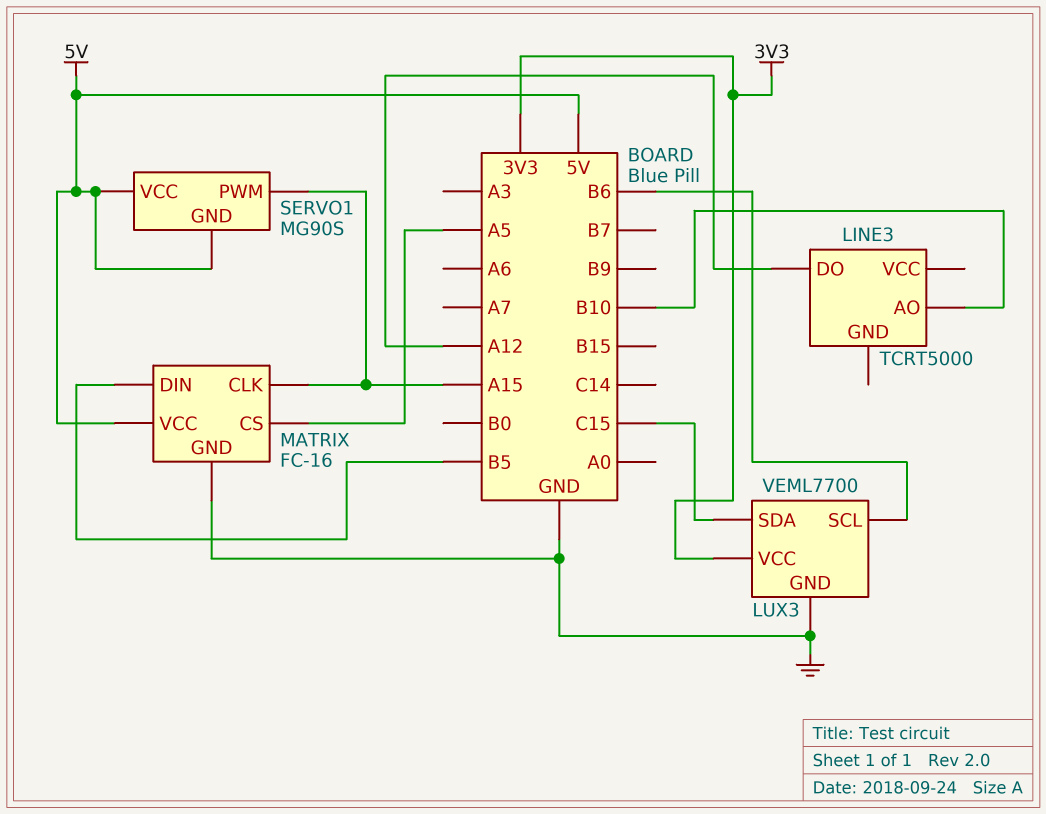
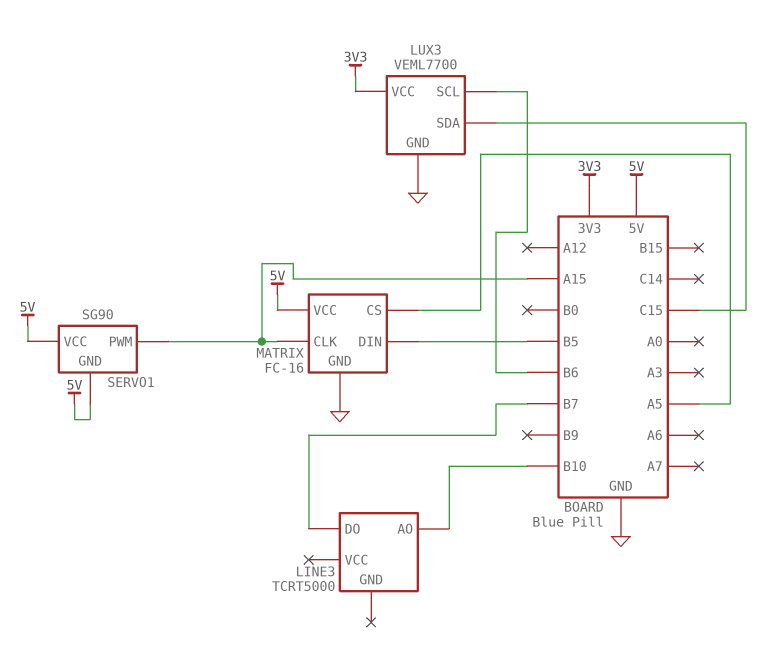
LINE3 pin DO: A12 -> B7
SERVO1: MG90S -> SG90

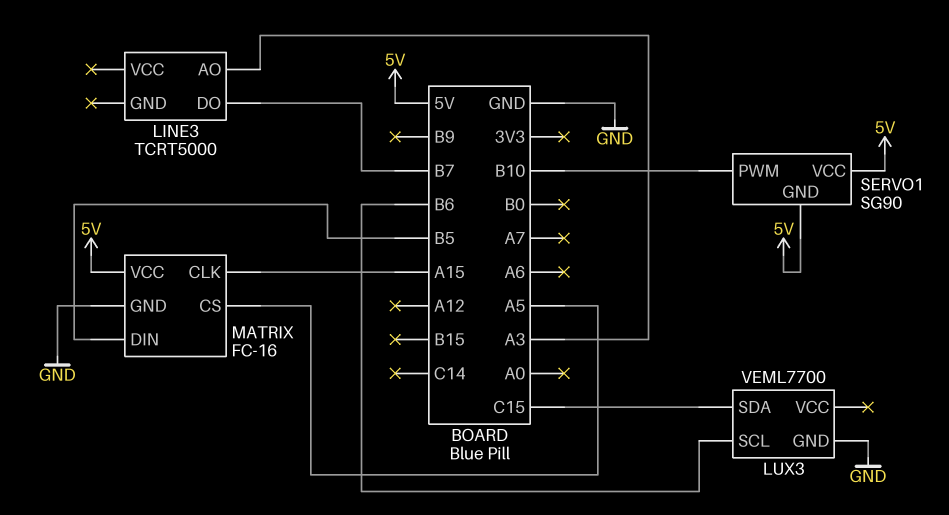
LINE3 pin AO: B10 -> A3
LUX3 pin VCC: 3V3 -> none
SERVO1 pin PWM: A15 -> B10

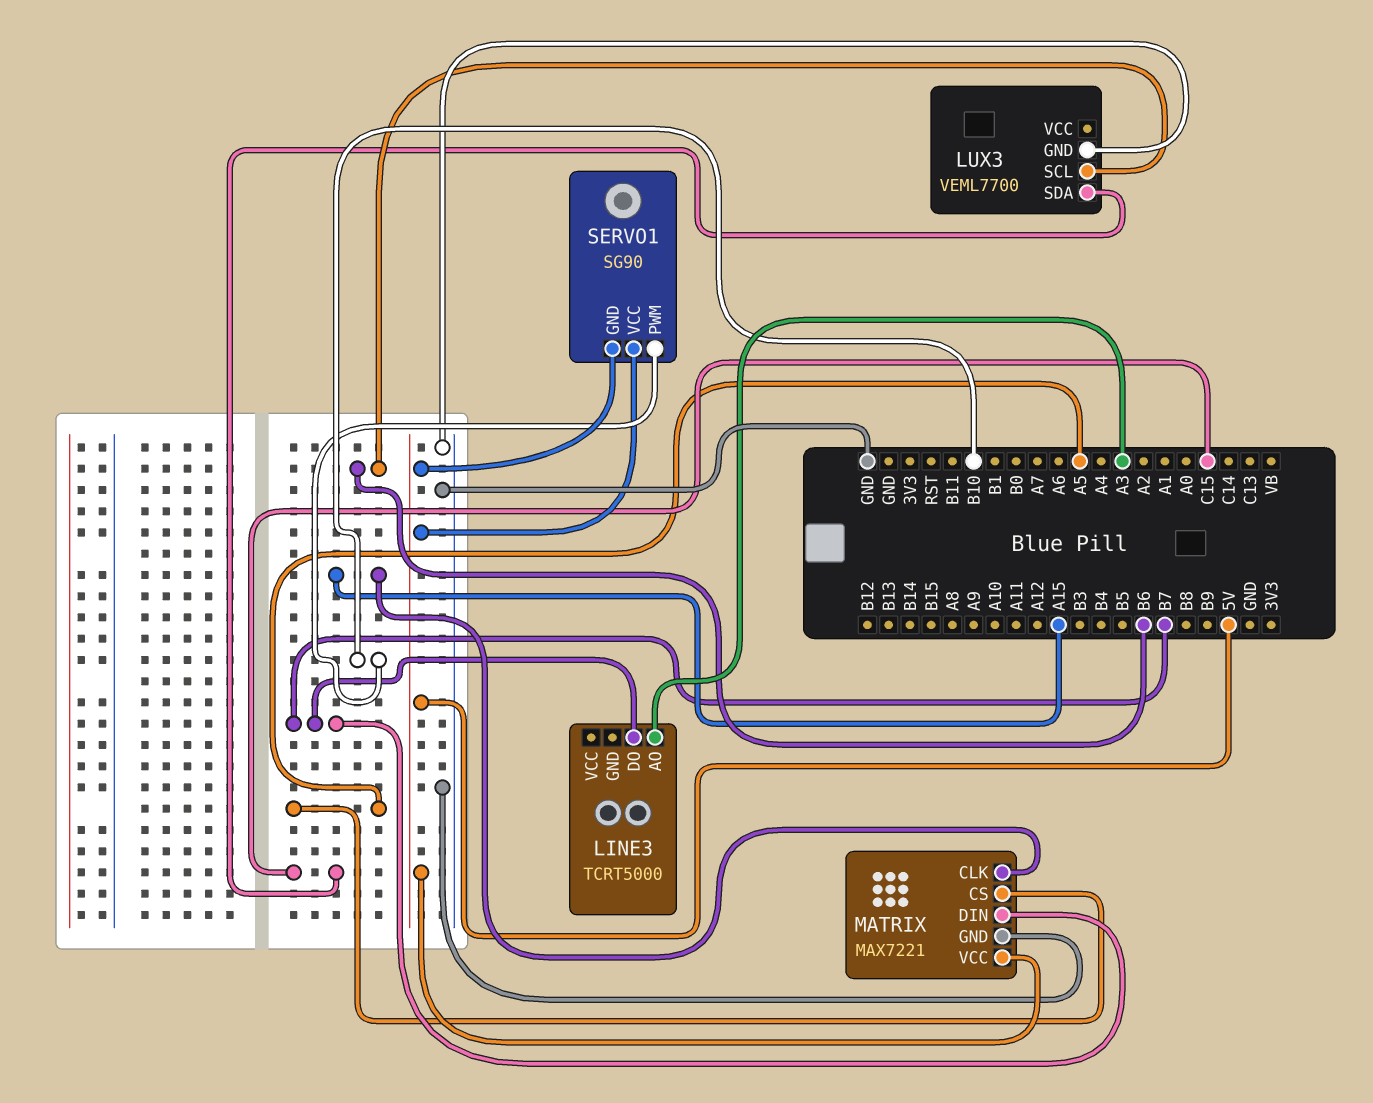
MATRIX: FC-16 -> MAX7221
MATRIX pin DIN: B5 -> B7

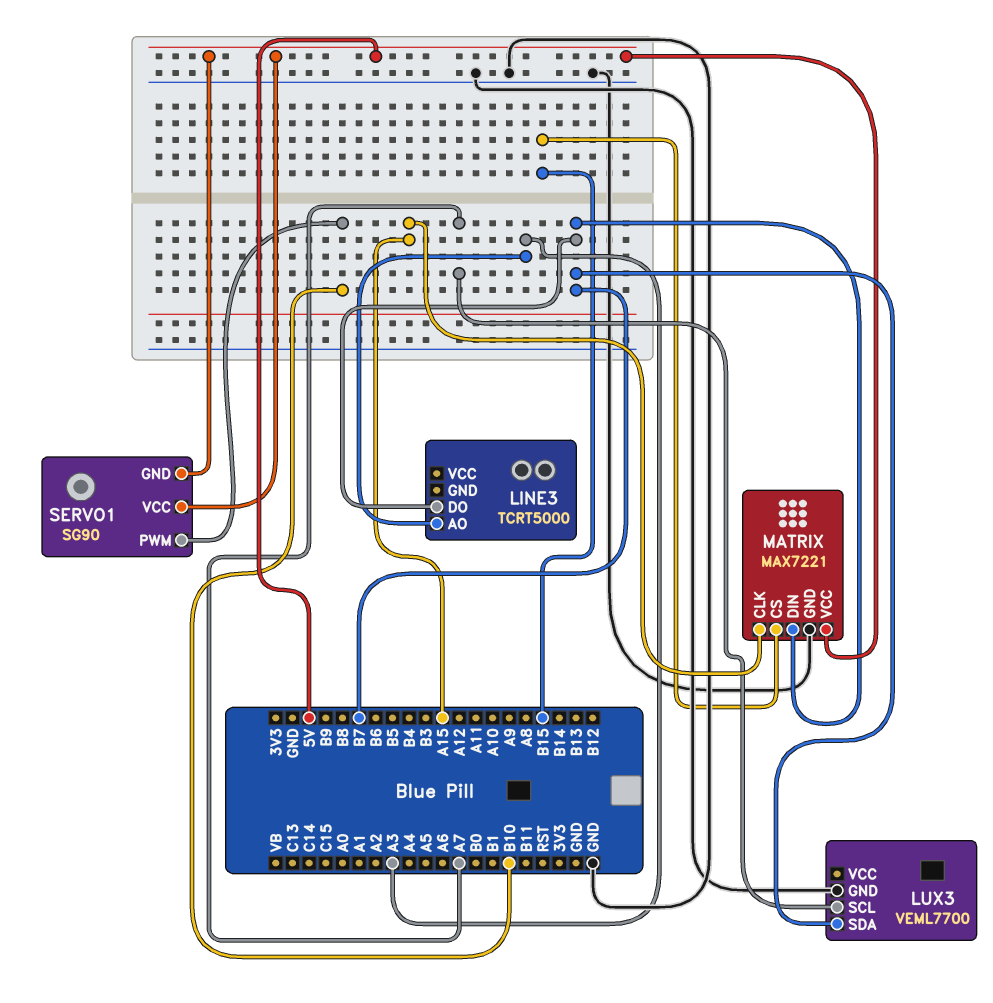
LUX3 pin SCL: B6 -> A7
LUX3 pin SDA: C15 -> B7
MATRIX pin CS: A5 -> B15

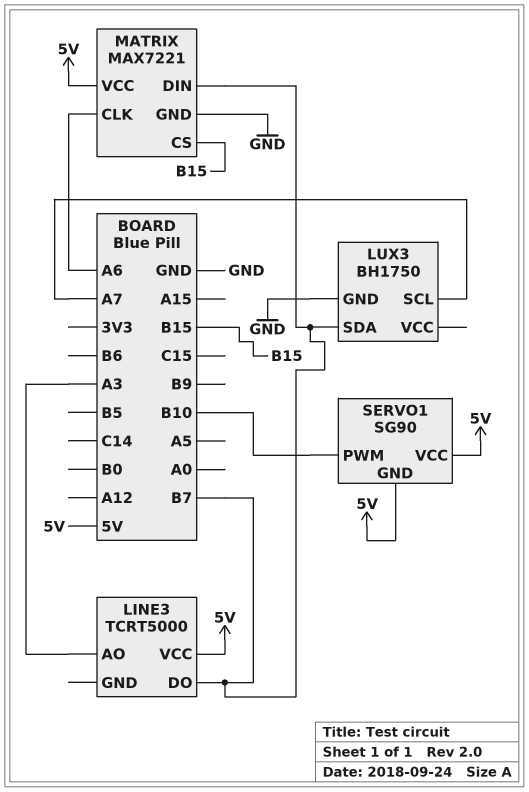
LINE3 pin VCC: none -> 5V
LUX3: VEML7700 -> BH1750
MATRIX pin CLK: A15 -> A6

